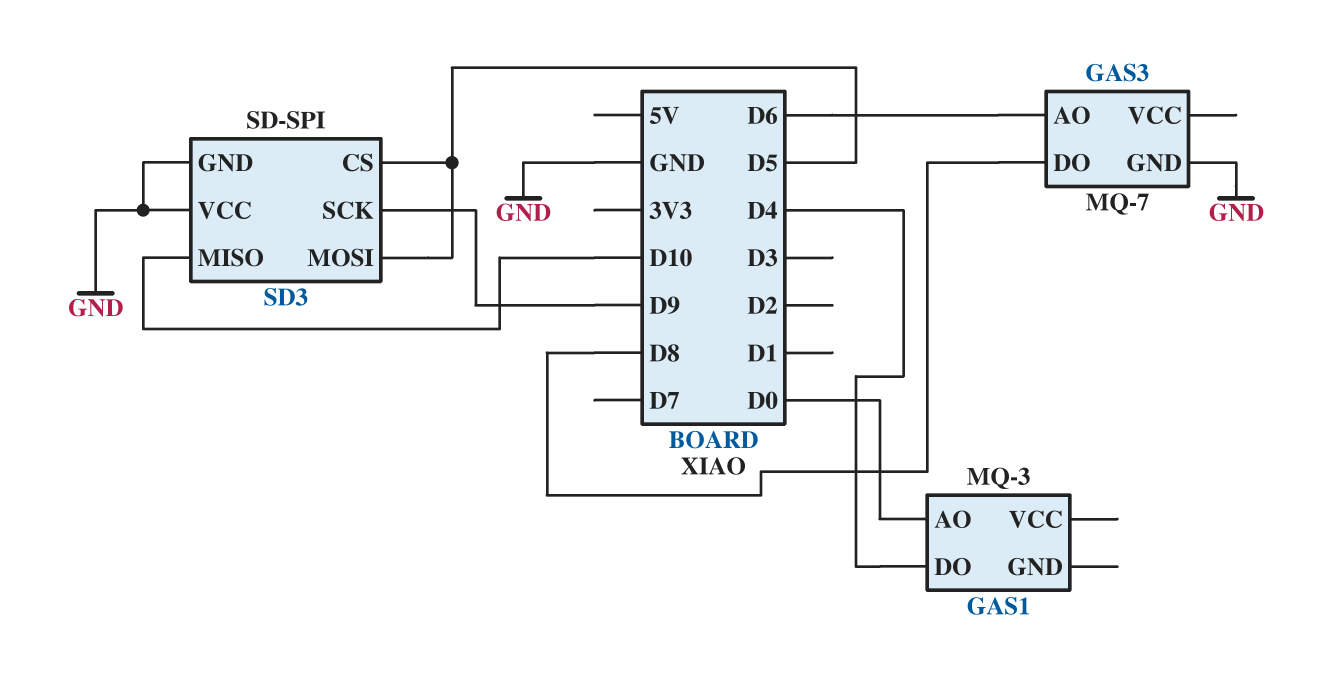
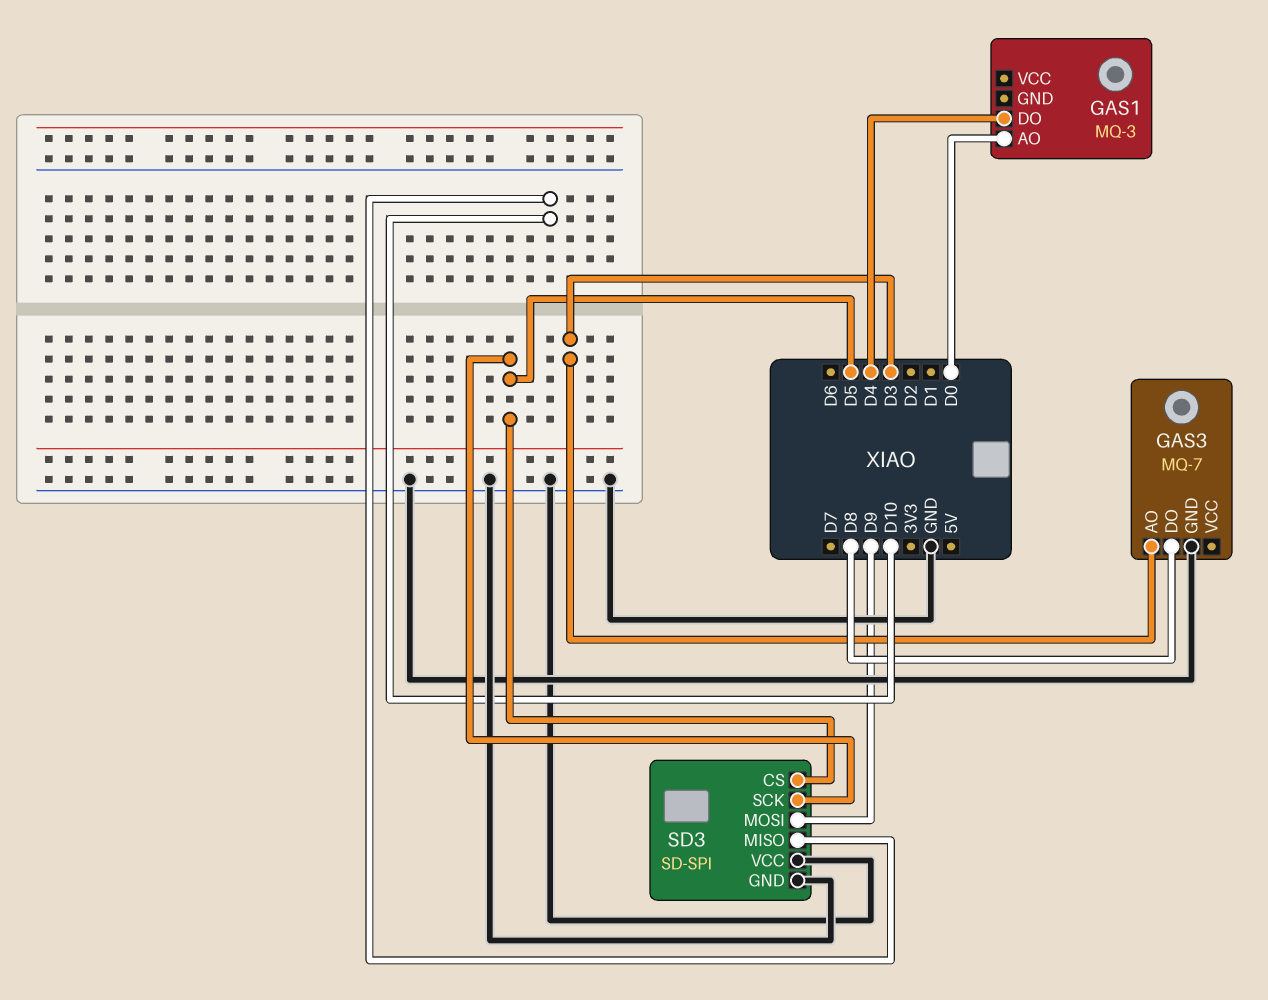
GAS3 pin AO: D6 -> D3
SD3 pin MOSI: D5 -> D9
SD3 pin SCK: D9 -> D5

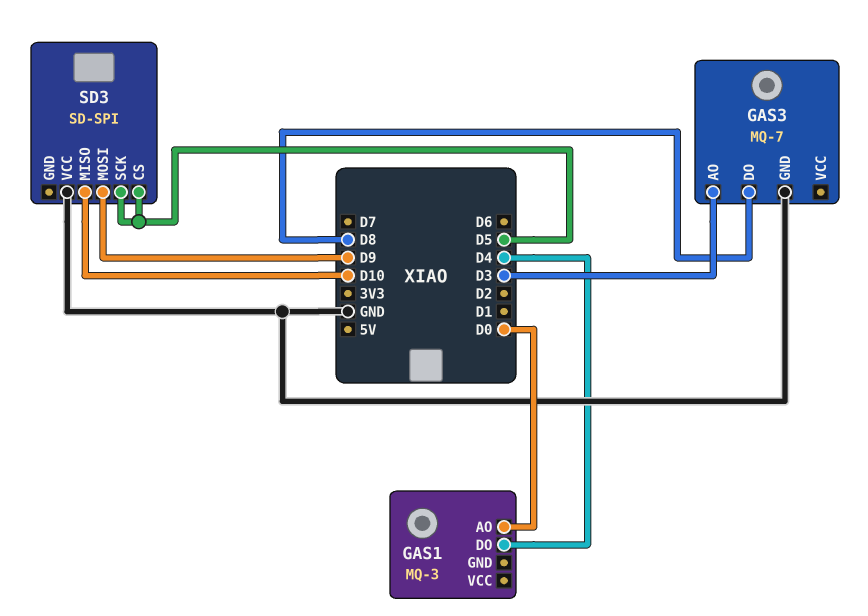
SD3 pin GND: GND -> none

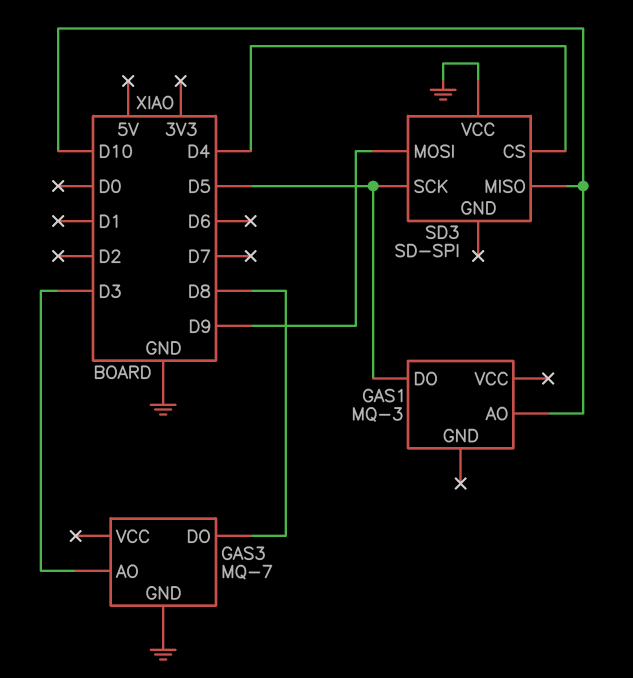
GAS1 pin AO: D0 -> D10
GAS1 pin DO: D4 -> D5
SD3 pin CS: D5 -> D4

